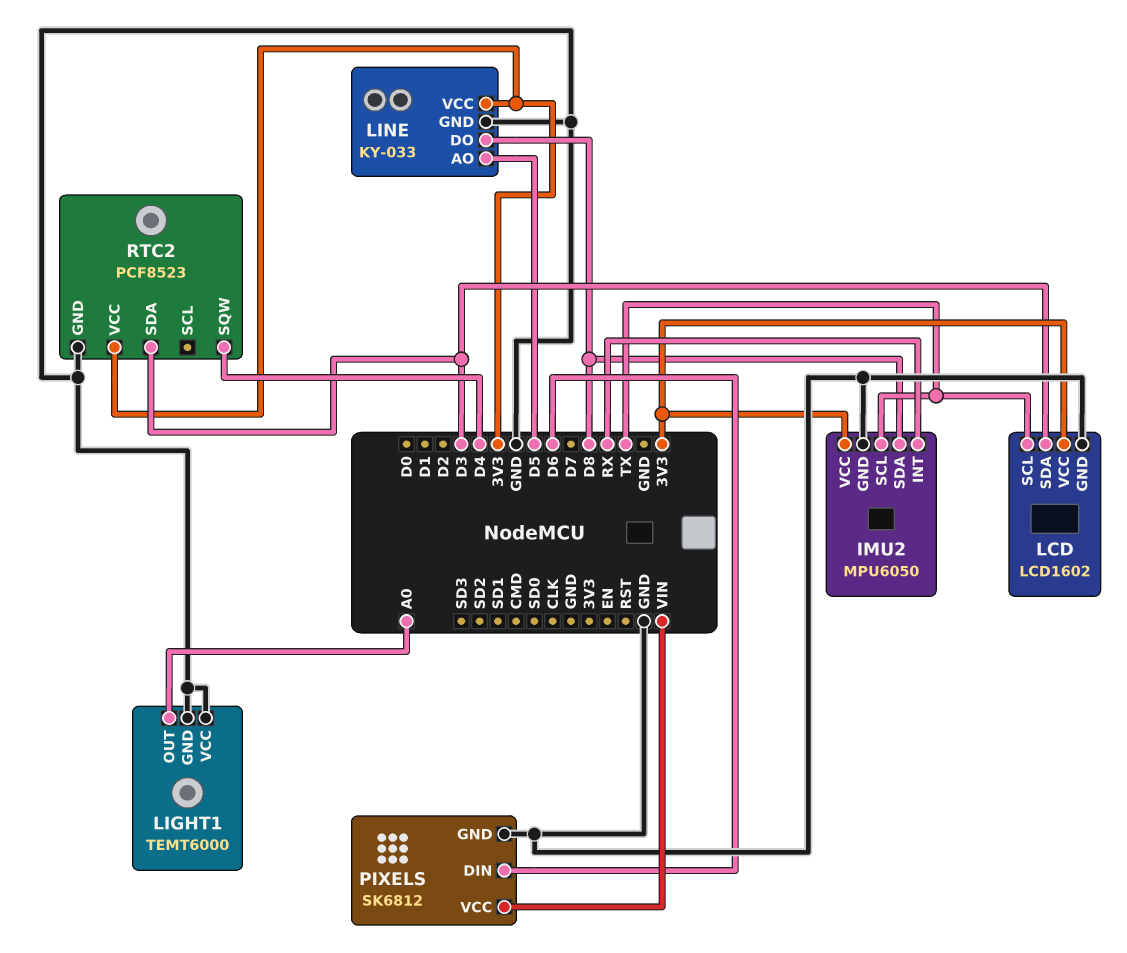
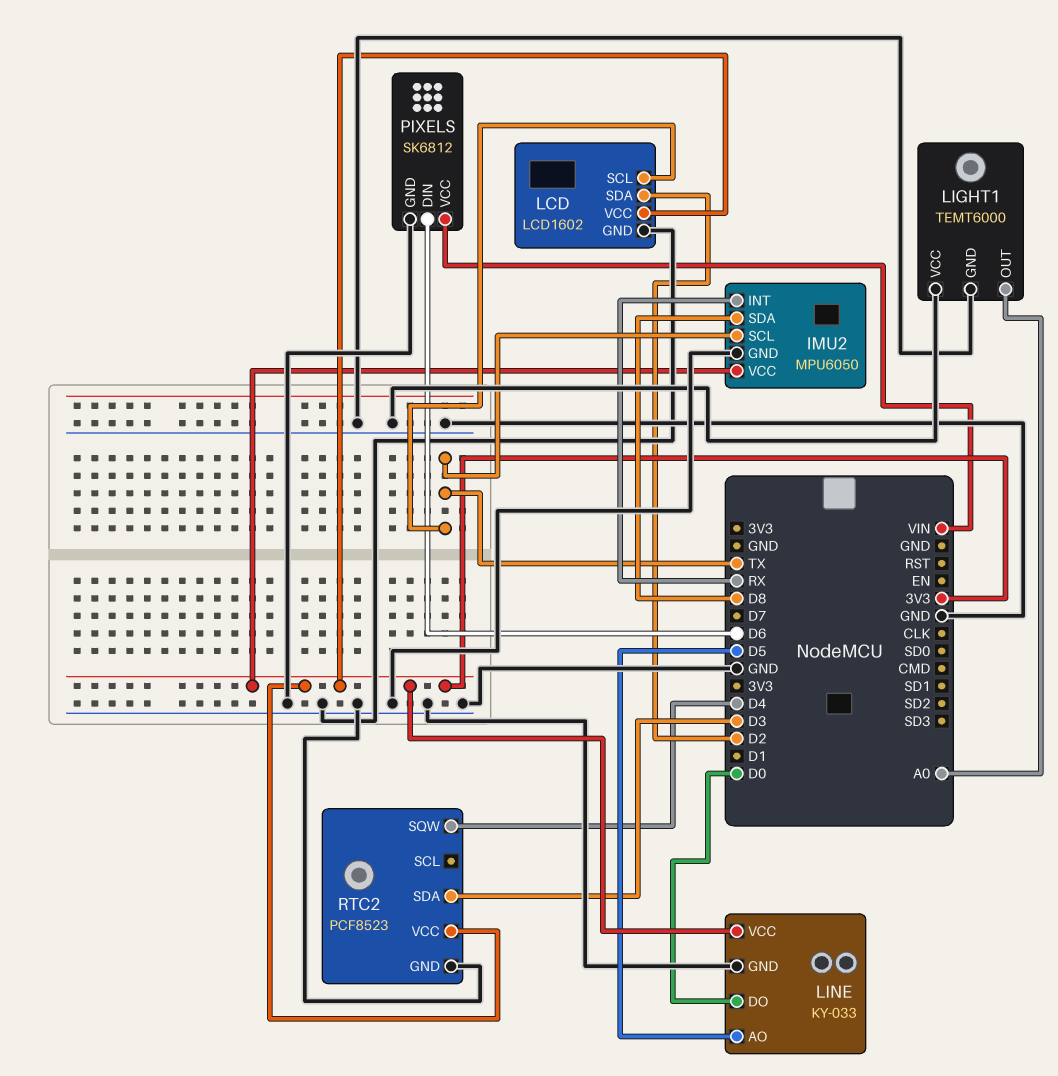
LCD pin SDA: D3 -> D2
LINE pin DO: D8 -> D0

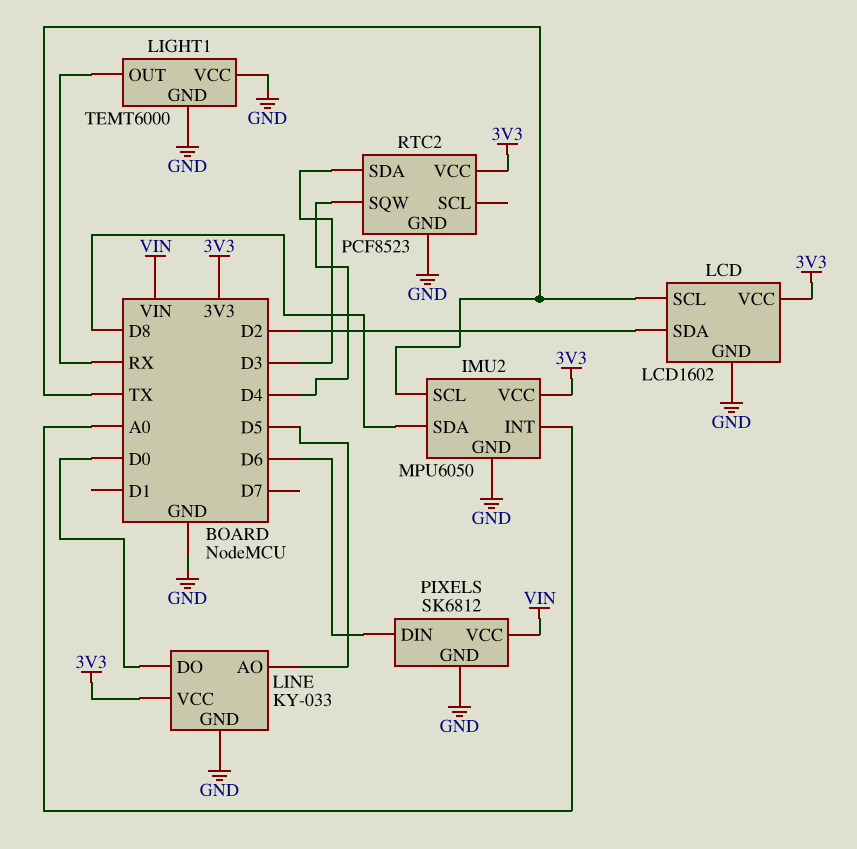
IMU2 pin INT: RX -> A0
LIGHT1 pin OUT: A0 -> RX

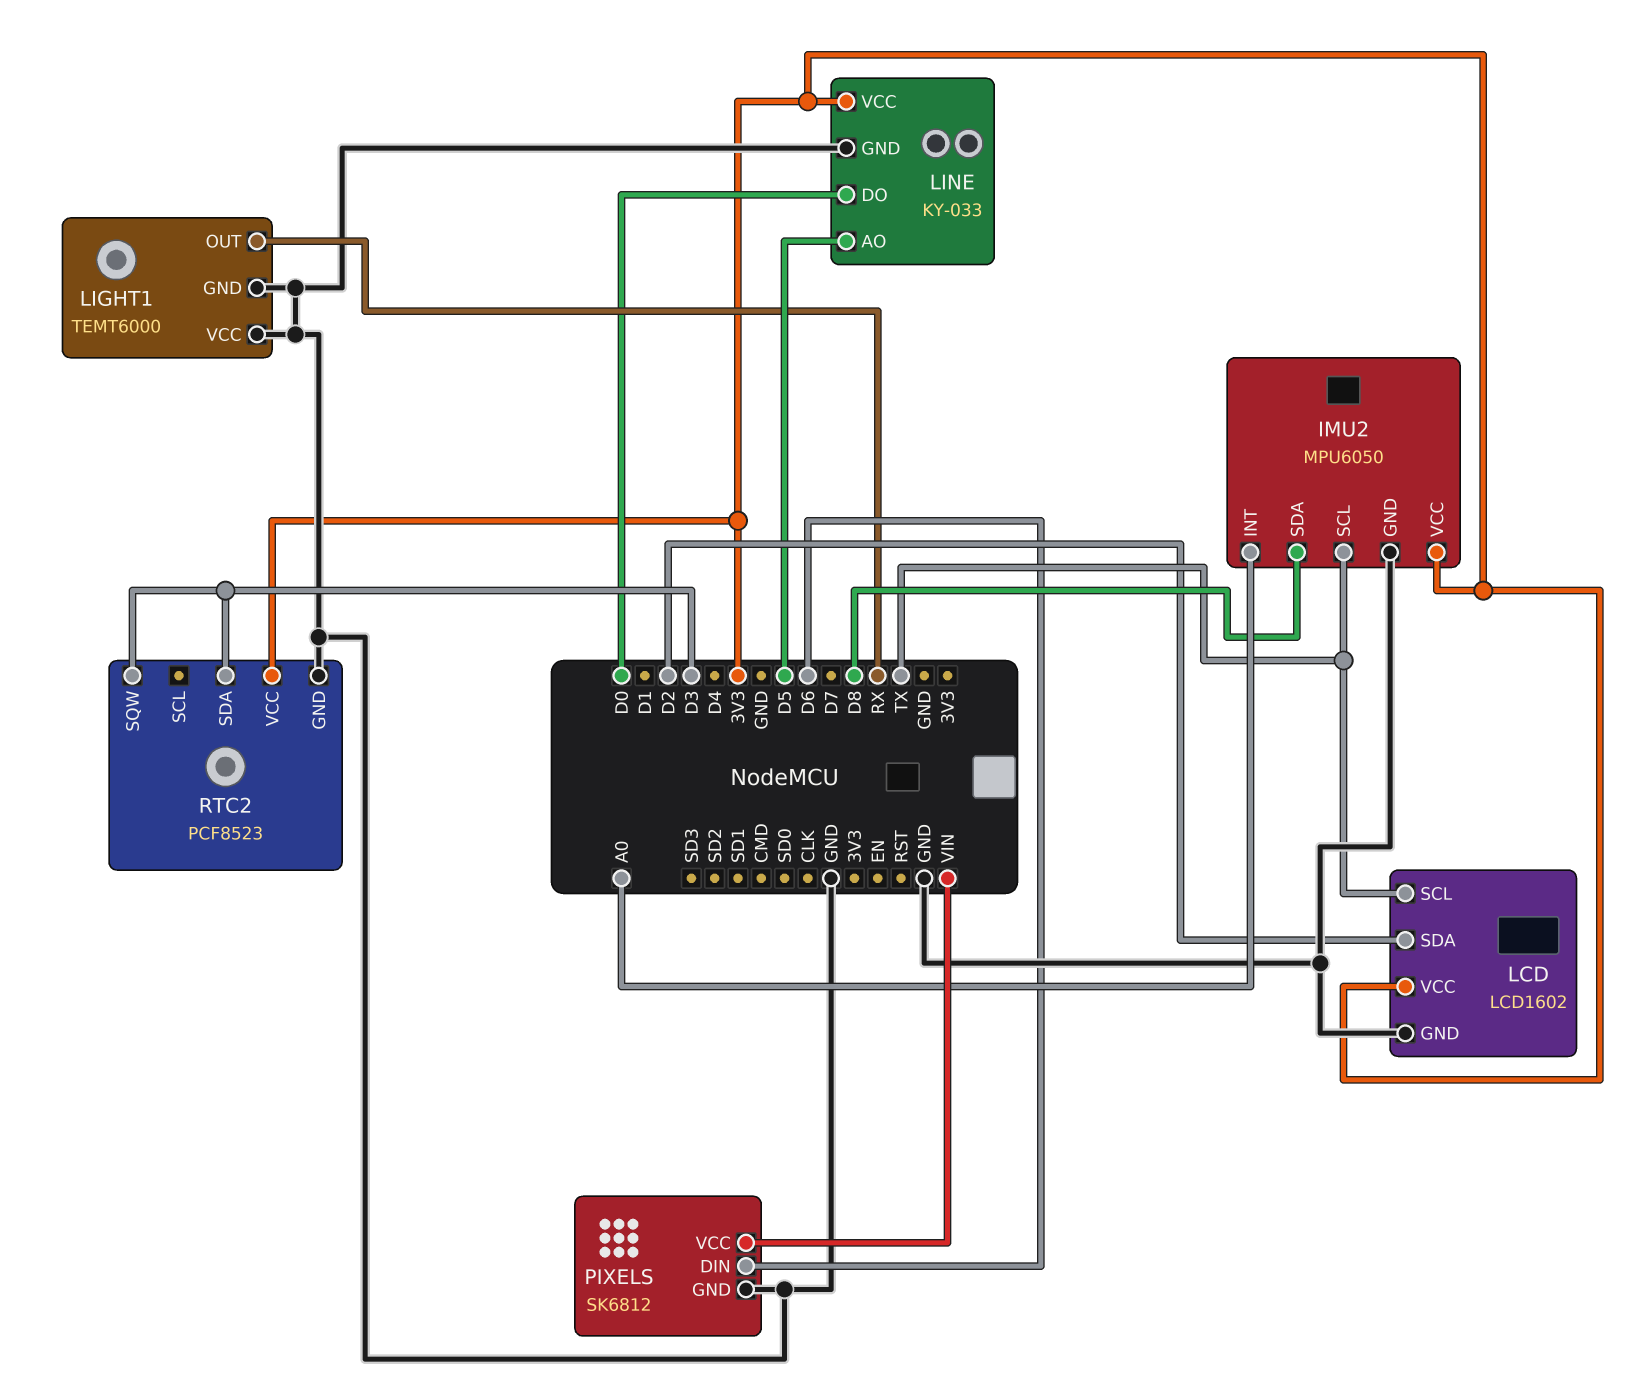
RTC2 pin SQW: D4 -> D3

